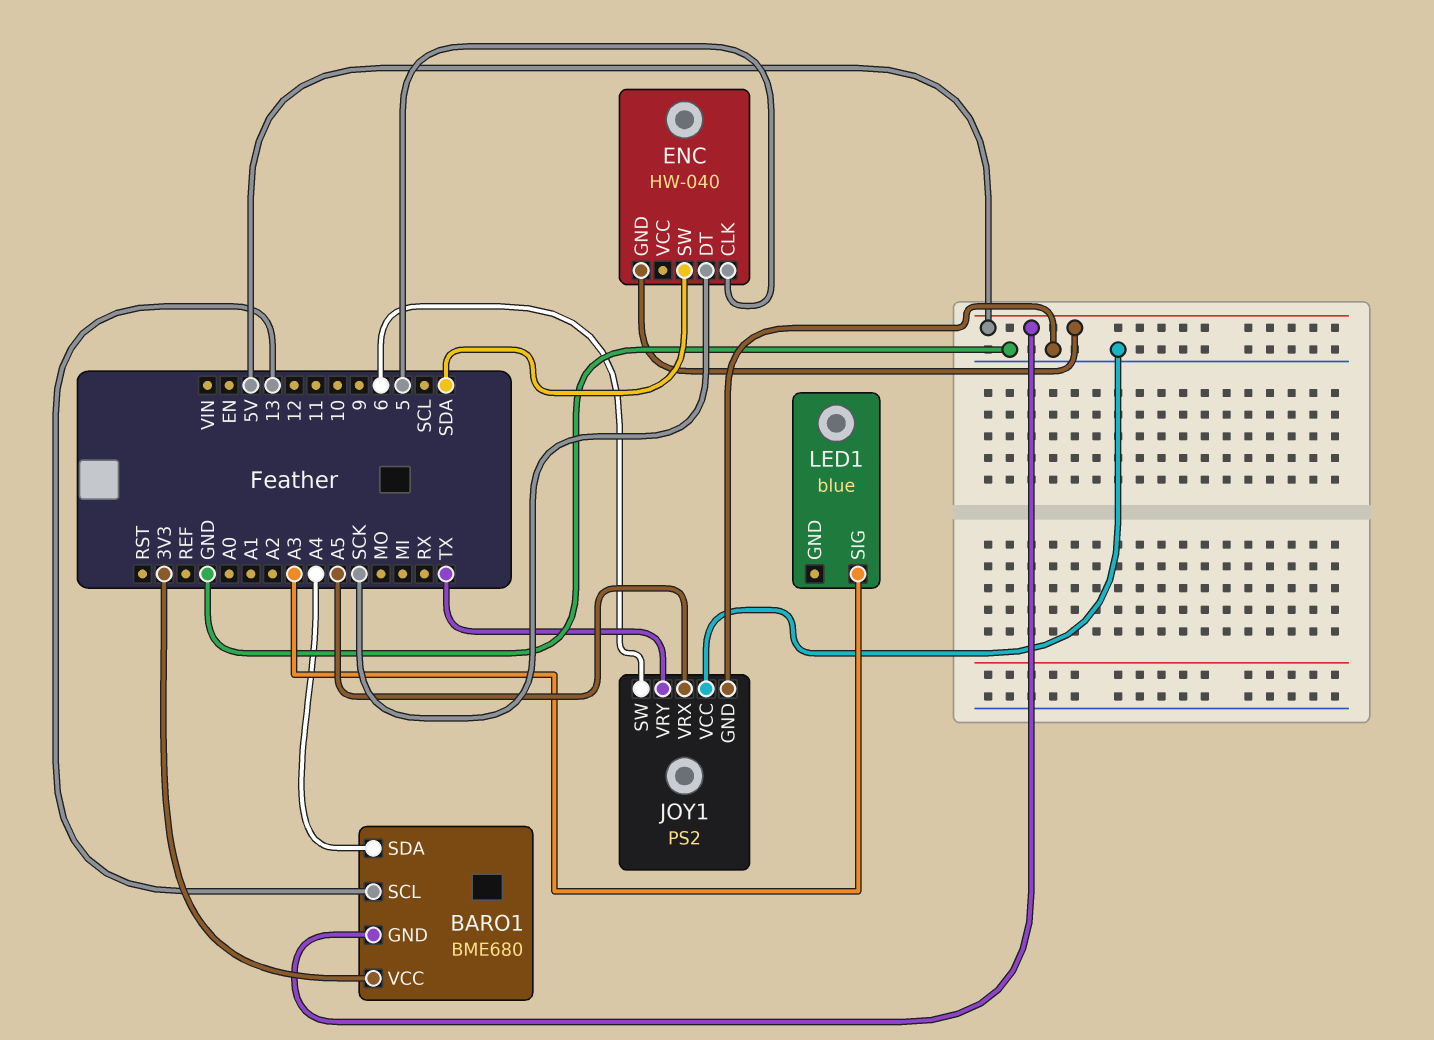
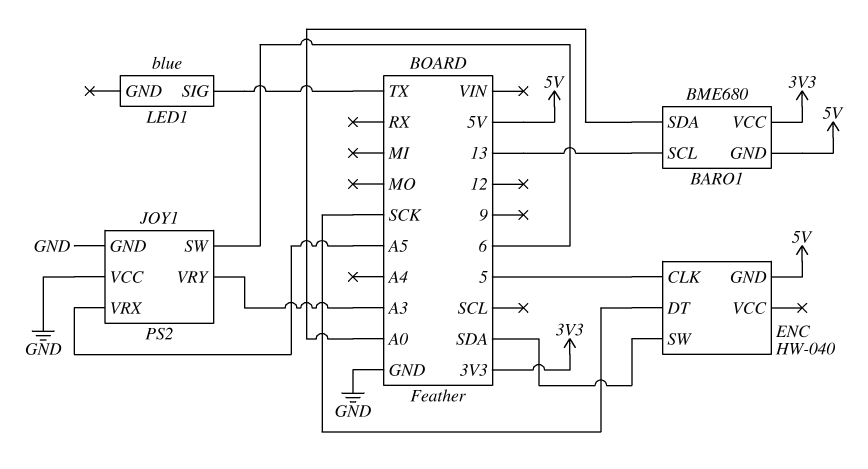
BARO1 pin SDA: A4 -> A0
JOY1 pin VRY: TX -> A3
LED1 pin SIG: A3 -> TX

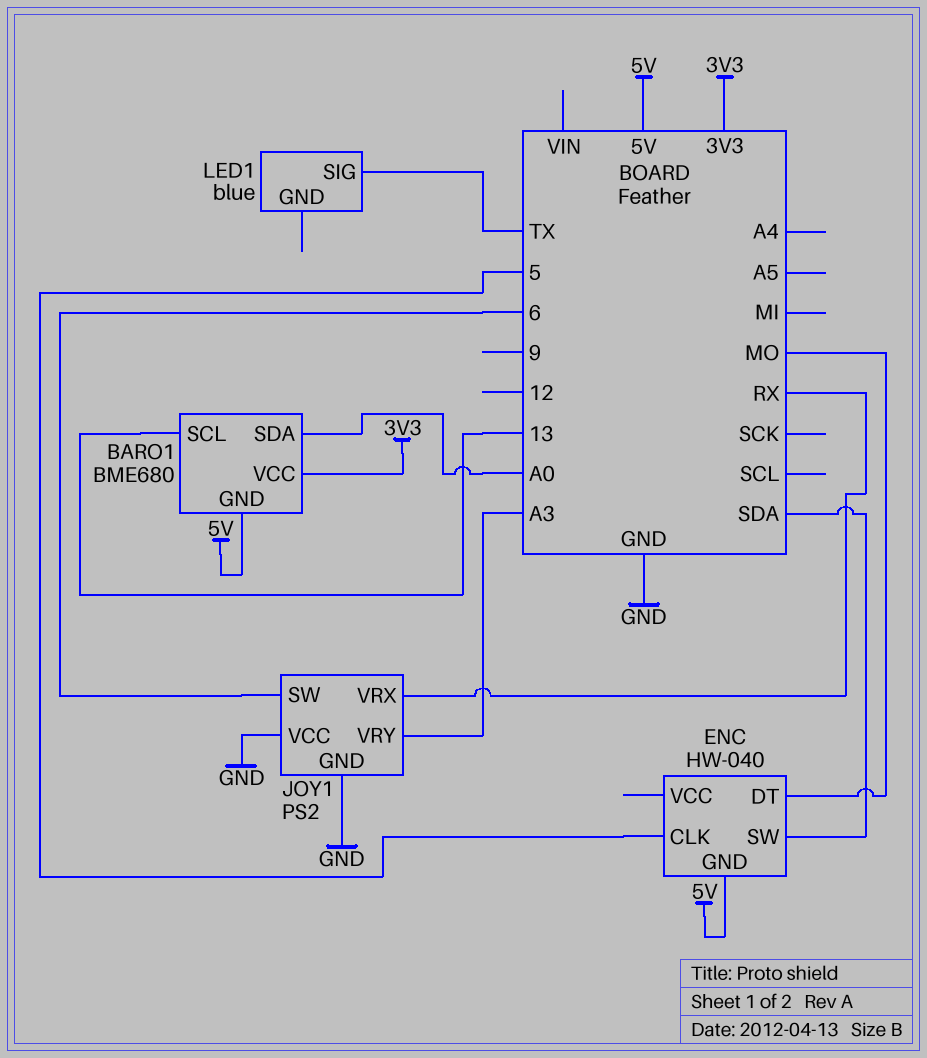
ENC pin DT: SCK -> MO
JOY1 pin VRX: A5 -> RX

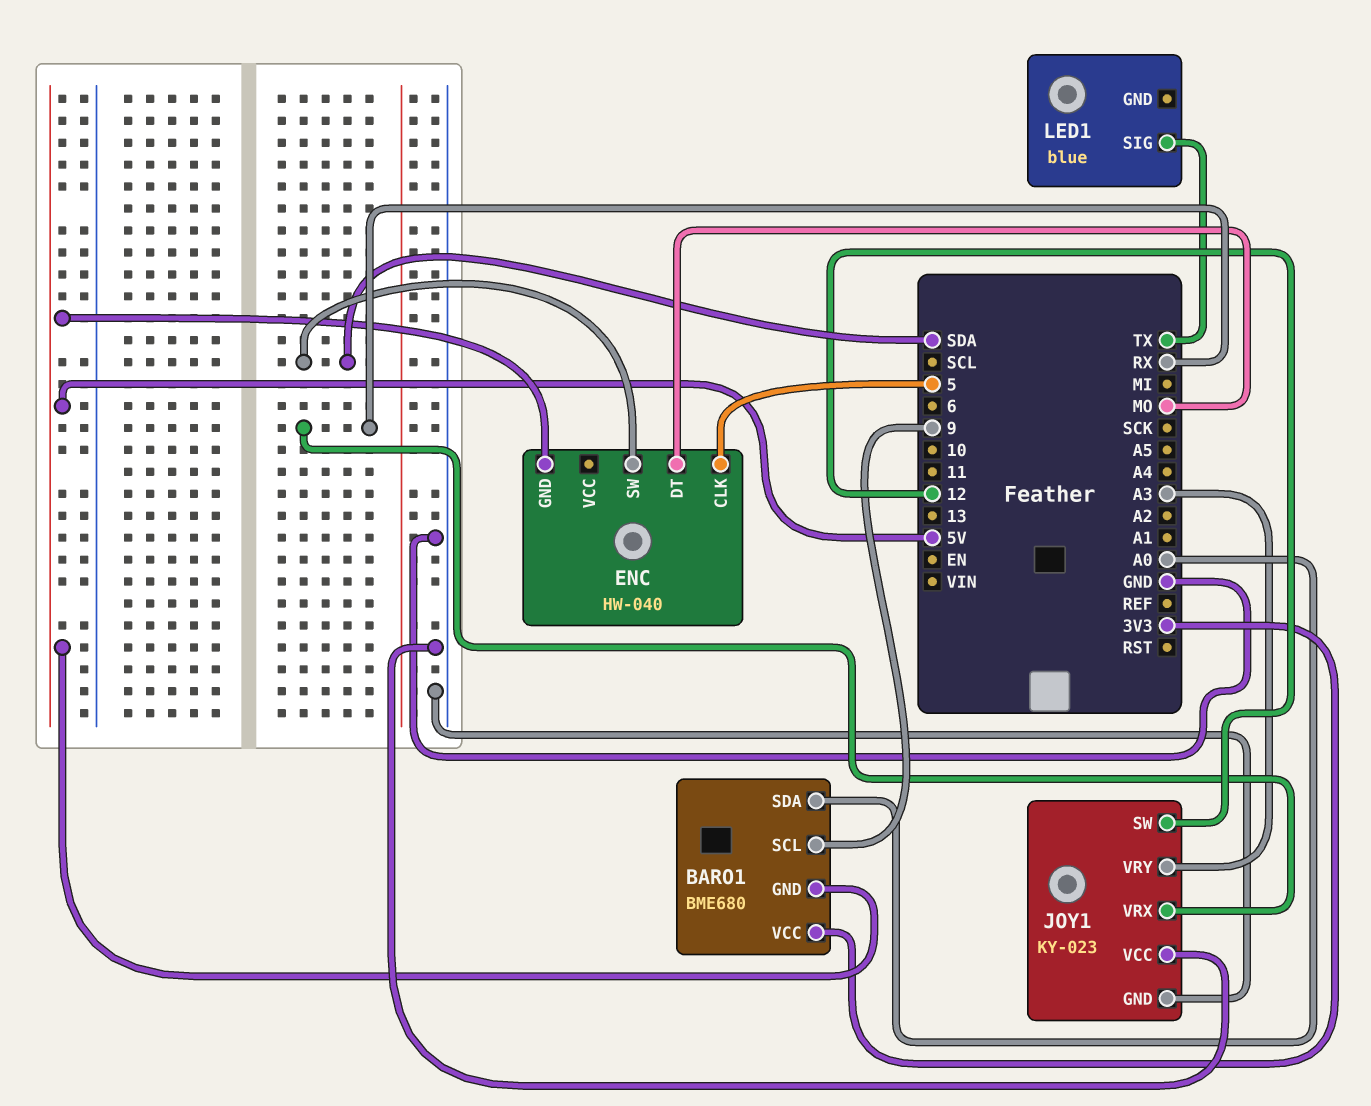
BARO1 pin SCL: 13 -> 9
JOY1: PS2 -> KY-023
JOY1 pin SW: 6 -> 12

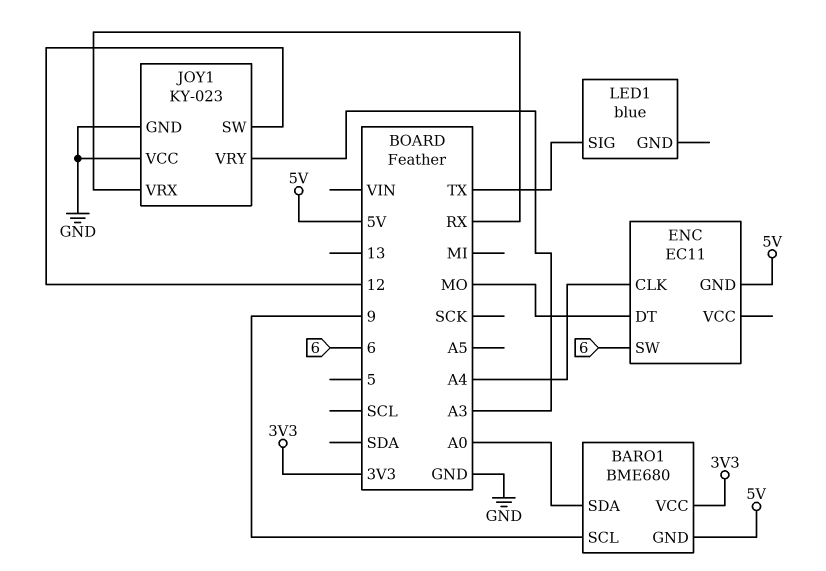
ENC: HW-040 -> EC11
ENC pin CLK: 5 -> A4
ENC pin SW: SDA -> 6

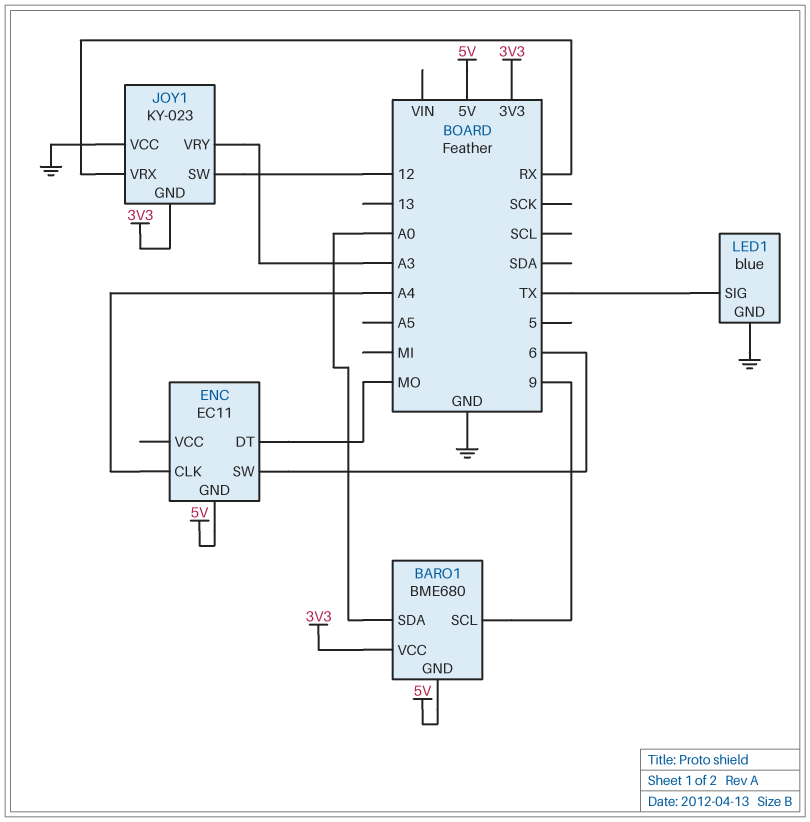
JOY1 pin GND: GND -> 3V3
LED1 pin GND: none -> GND

